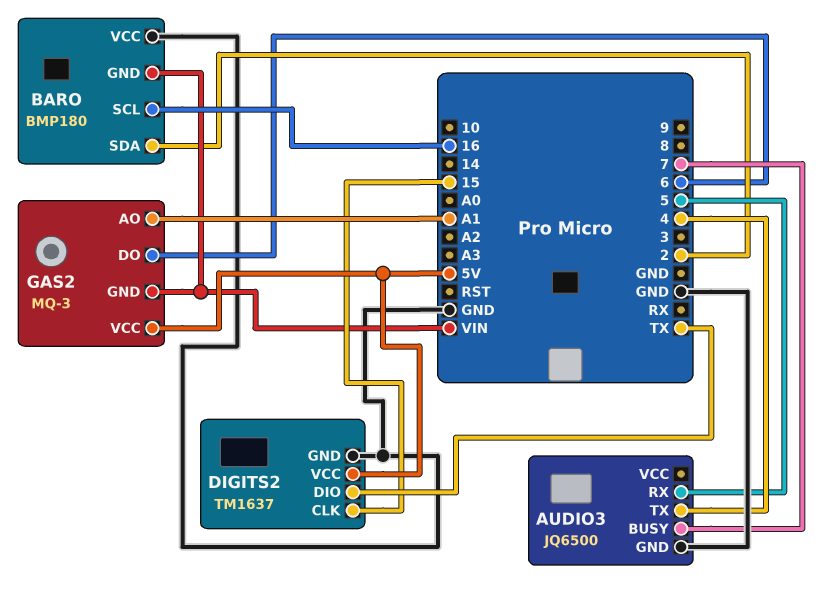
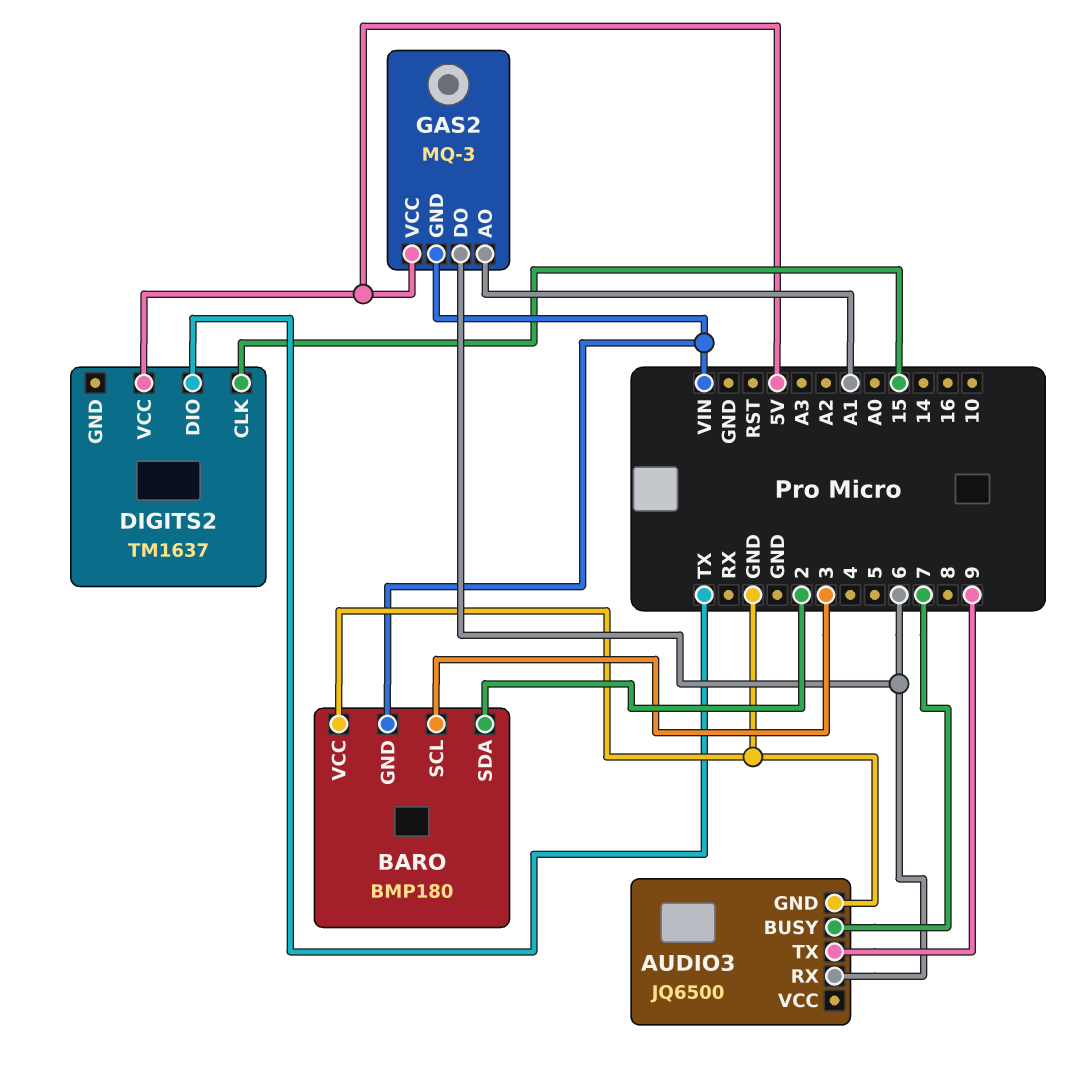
AUDIO3 pin RX: 5 -> 6
AUDIO3 pin TX: 4 -> 9
BARO pin SCL: 16 -> 3
DIGITS2 pin GND: GND -> none

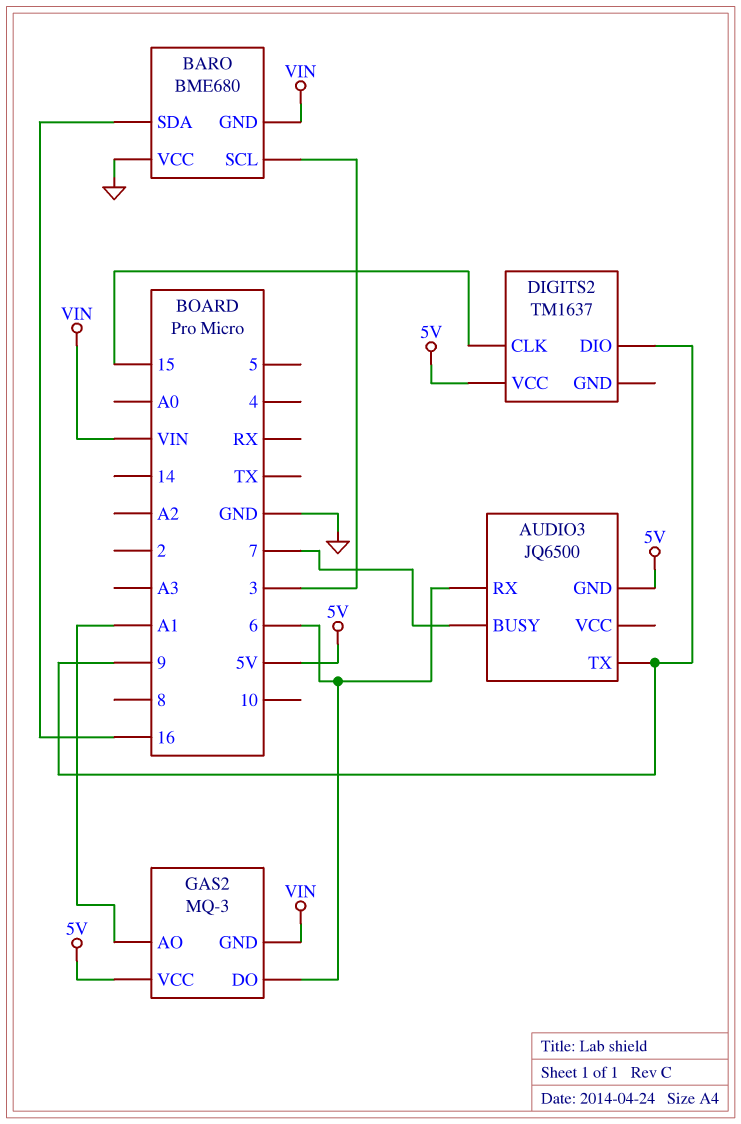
AUDIO3 pin GND: GND -> 5V
BARO: BMP180 -> BME680
BARO pin SDA: 2 -> 16
DIGITS2 pin DIO: TX -> 9

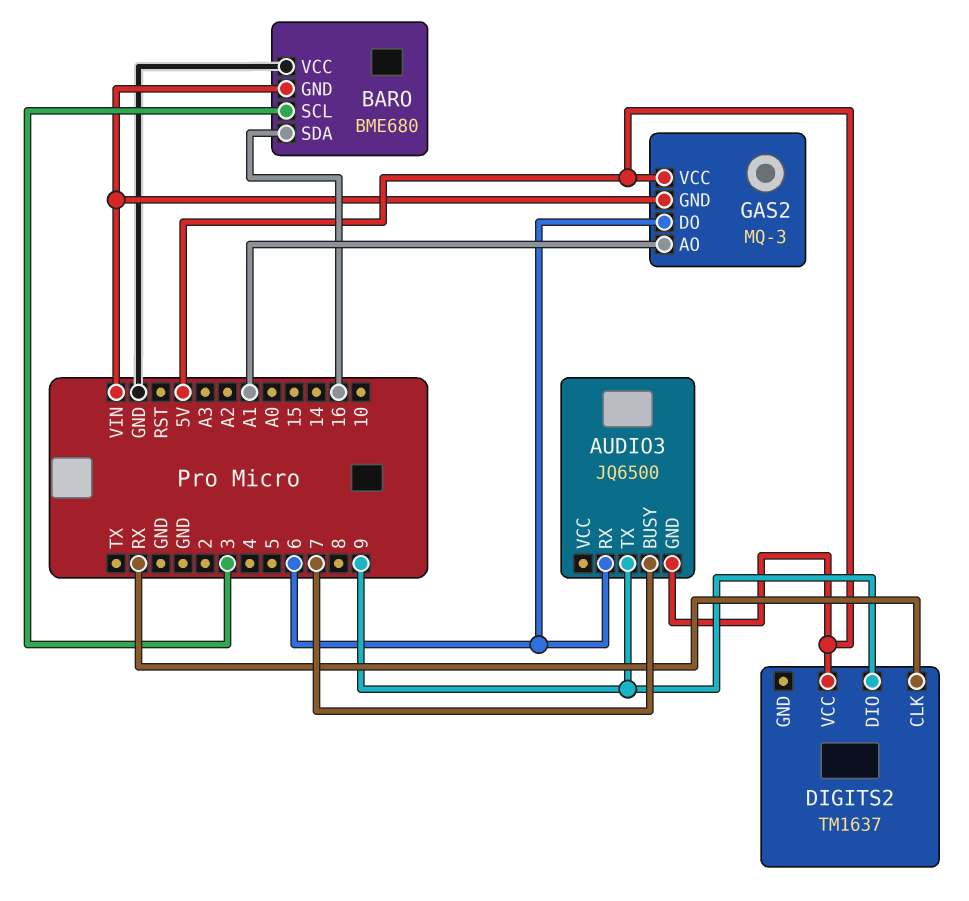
DIGITS2 pin CLK: 15 -> RX

